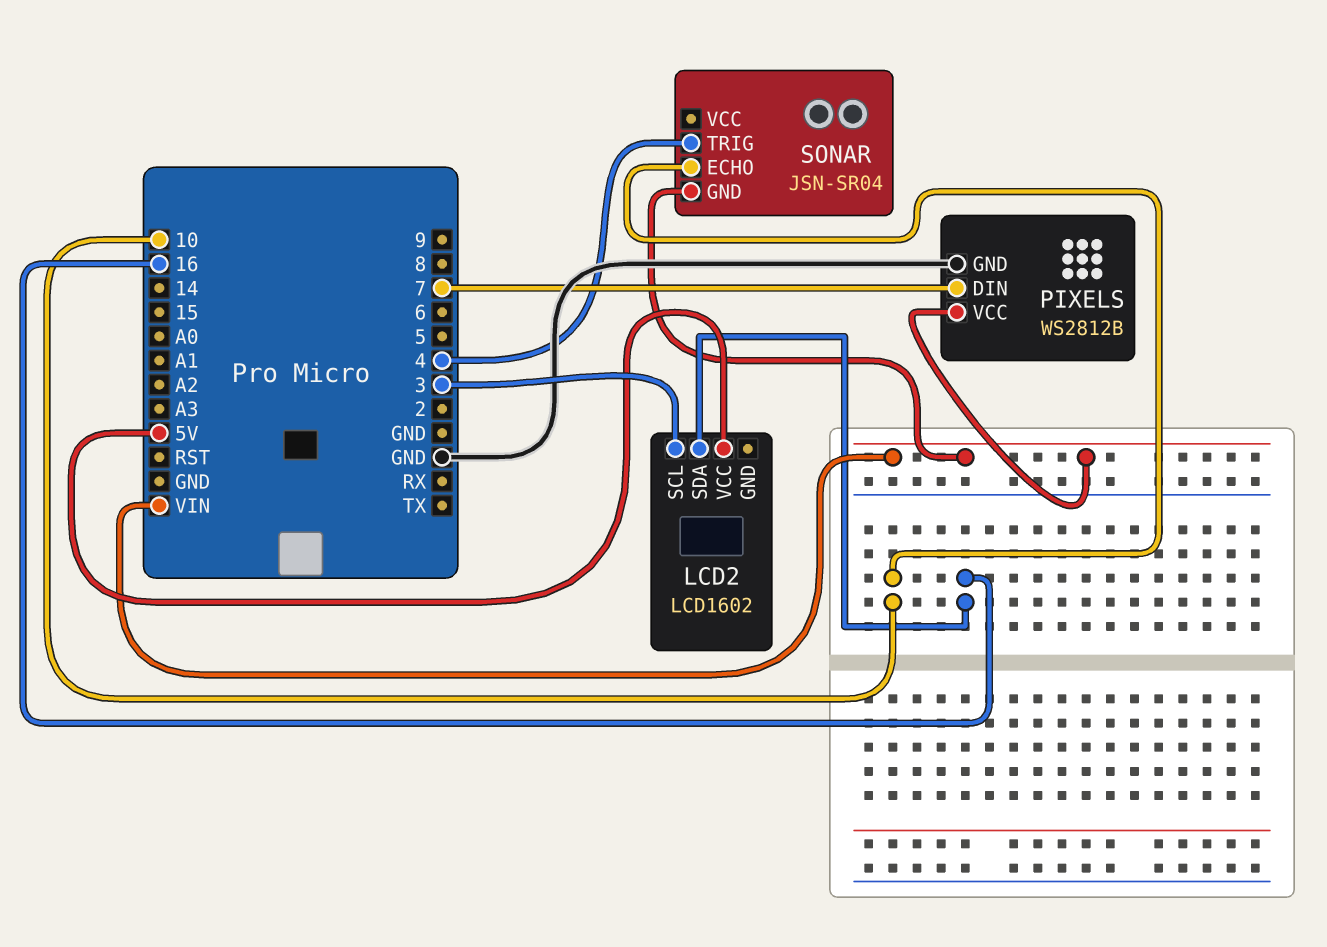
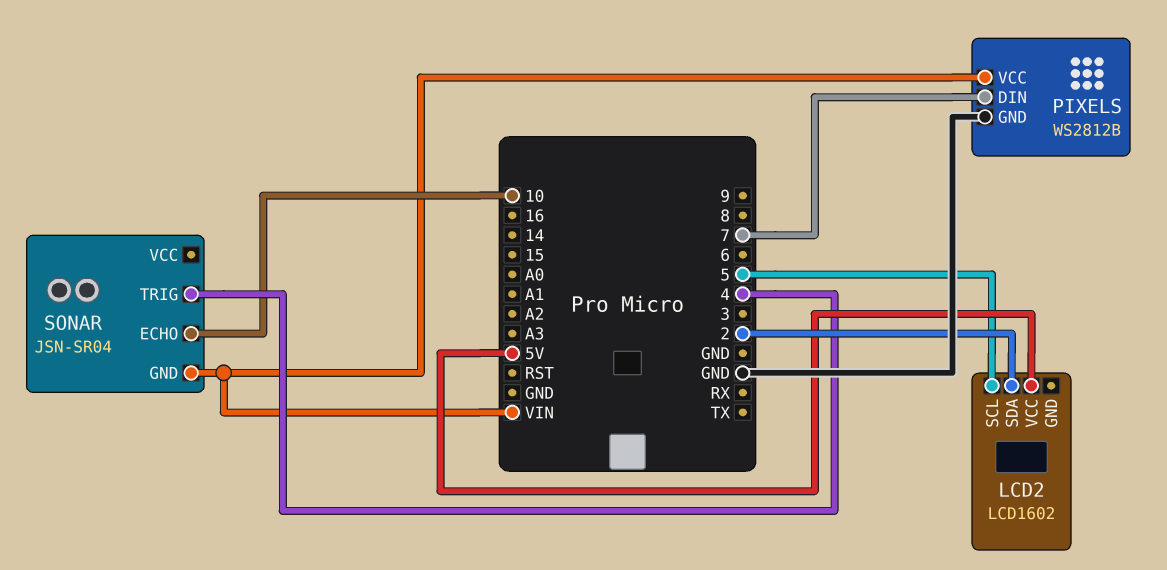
LCD2 pin SCL: 3 -> 5
LCD2 pin SDA: 16 -> 2

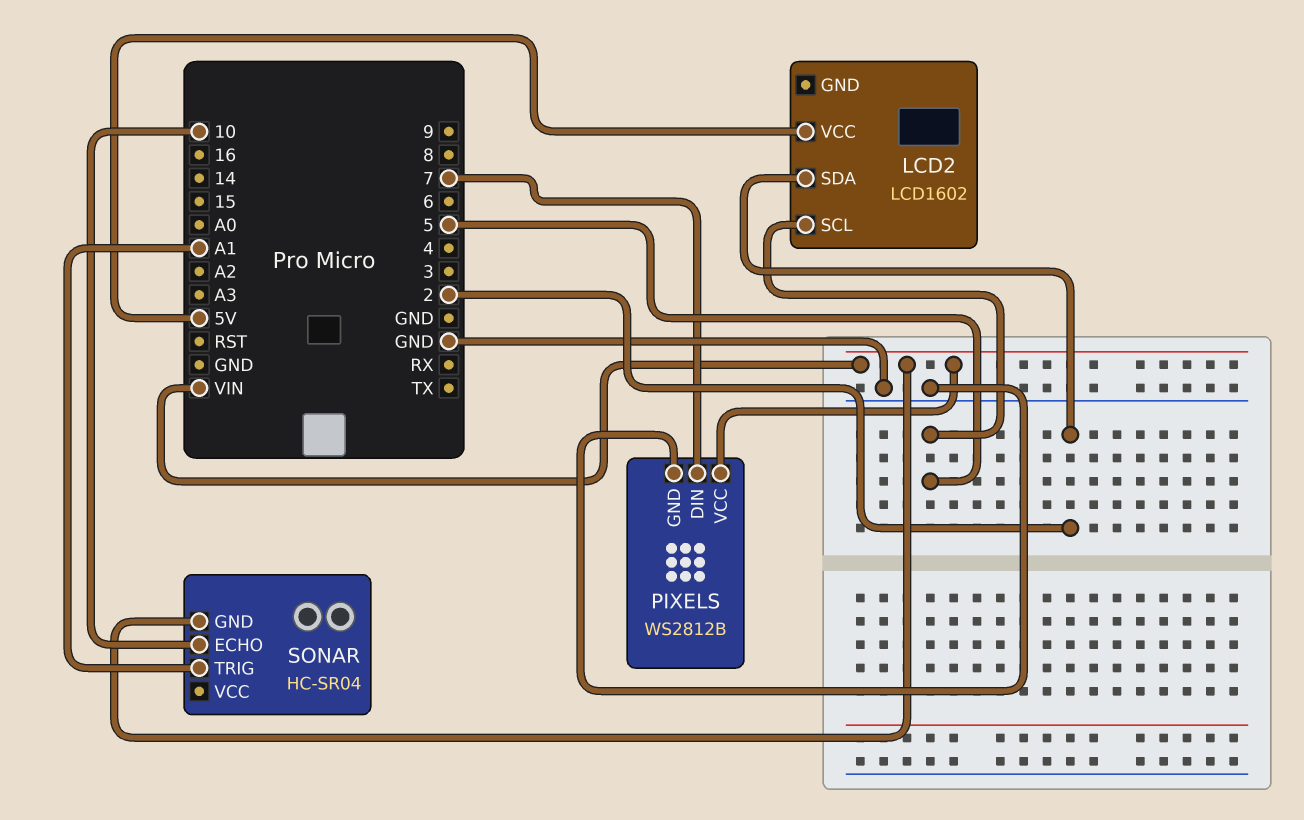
SONAR: JSN-SR04 -> HC-SR04
SONAR pin TRIG: 4 -> A1

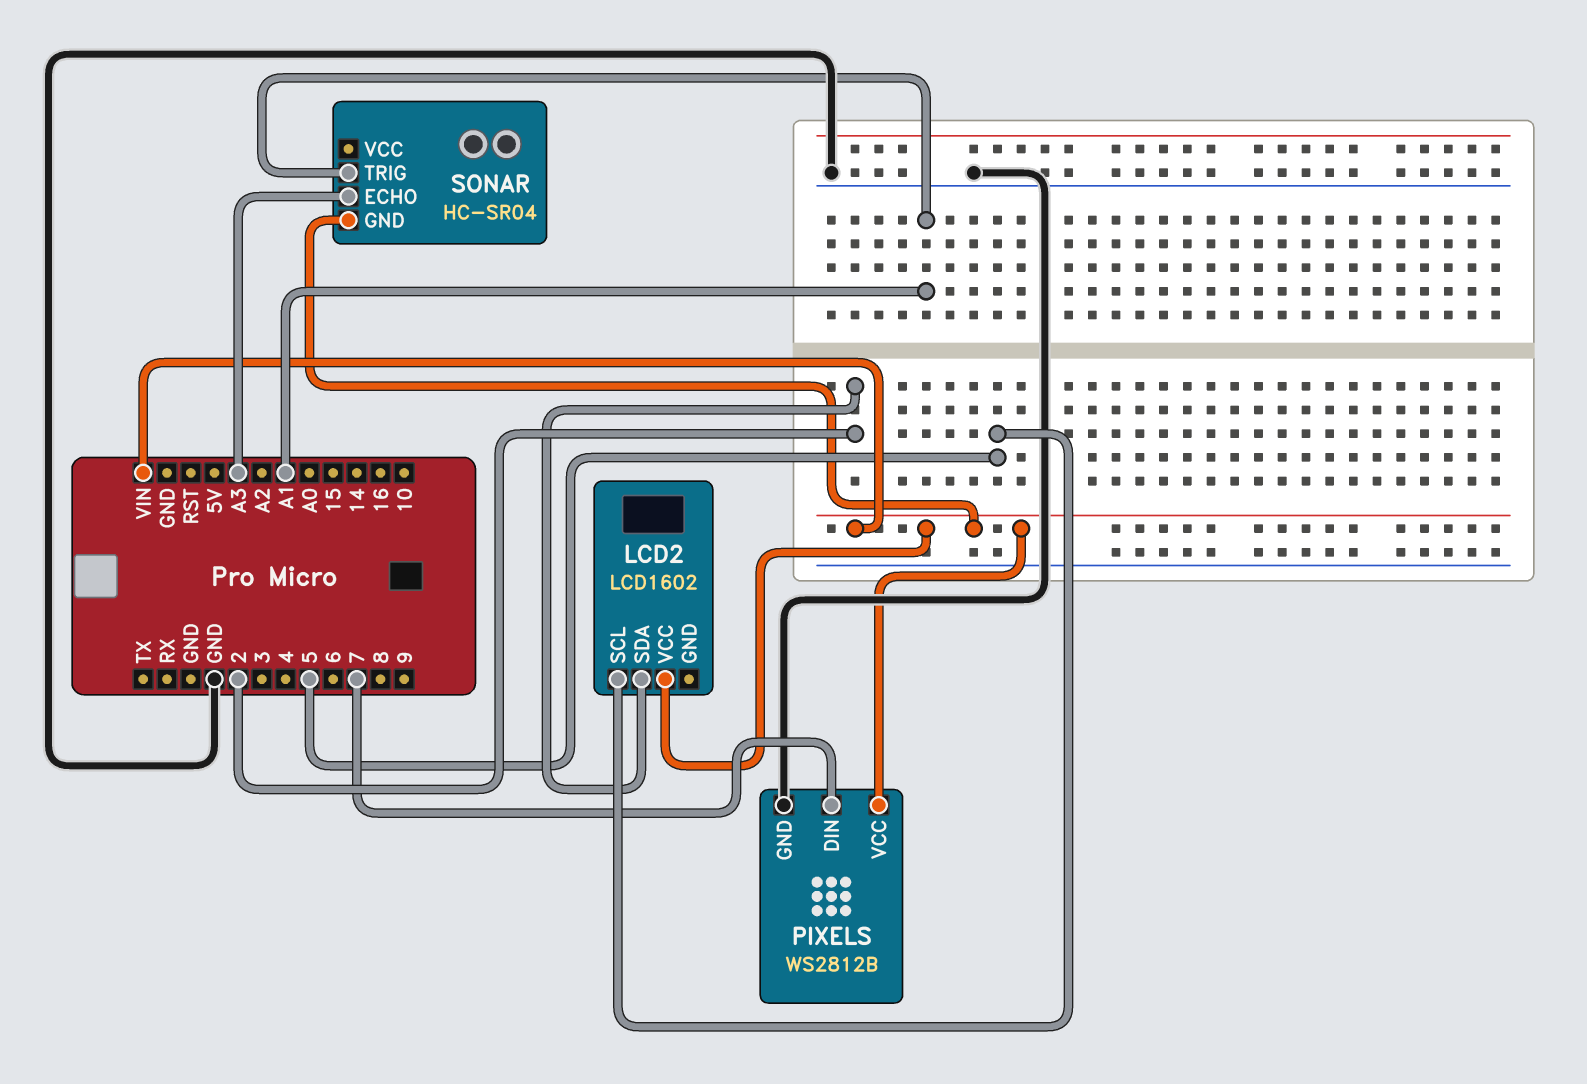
LCD2 pin VCC: 5V -> VIN
SONAR pin ECHO: 10 -> A3

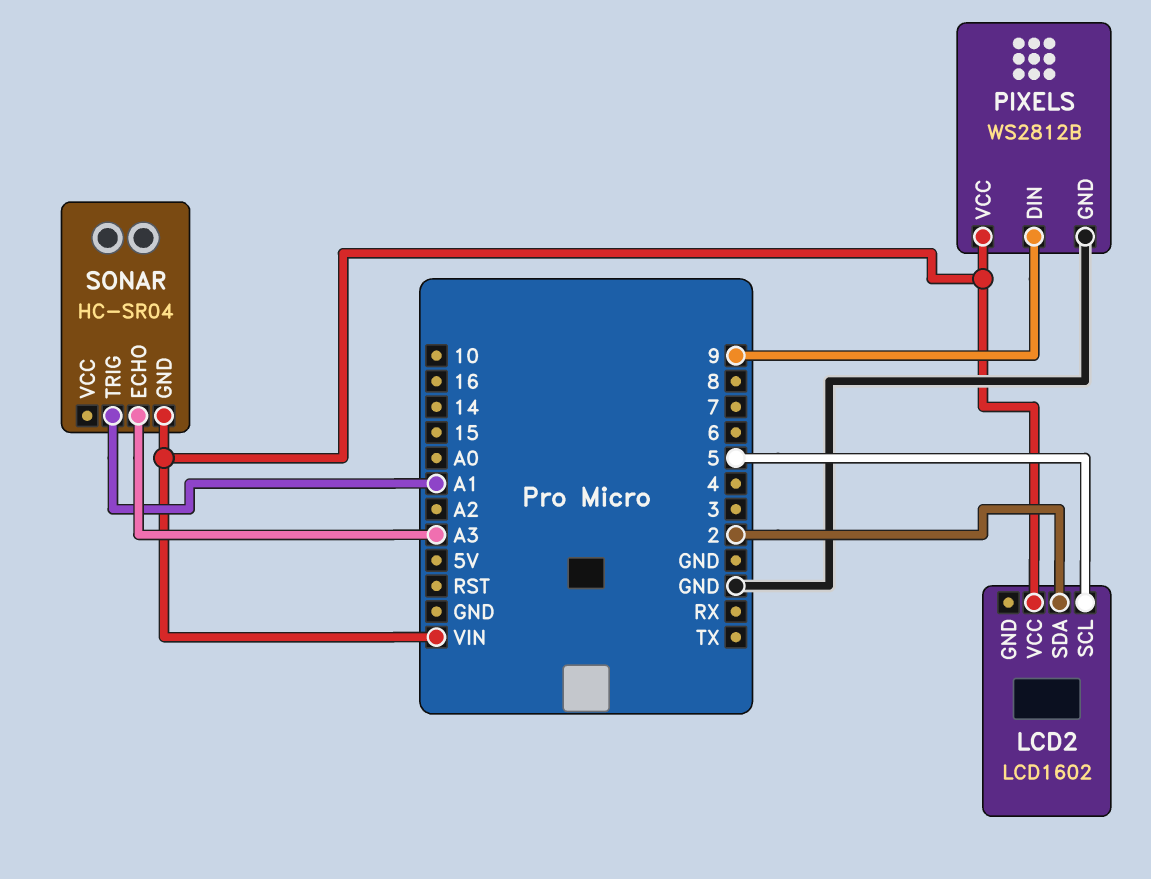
PIXELS pin DIN: 7 -> 9

